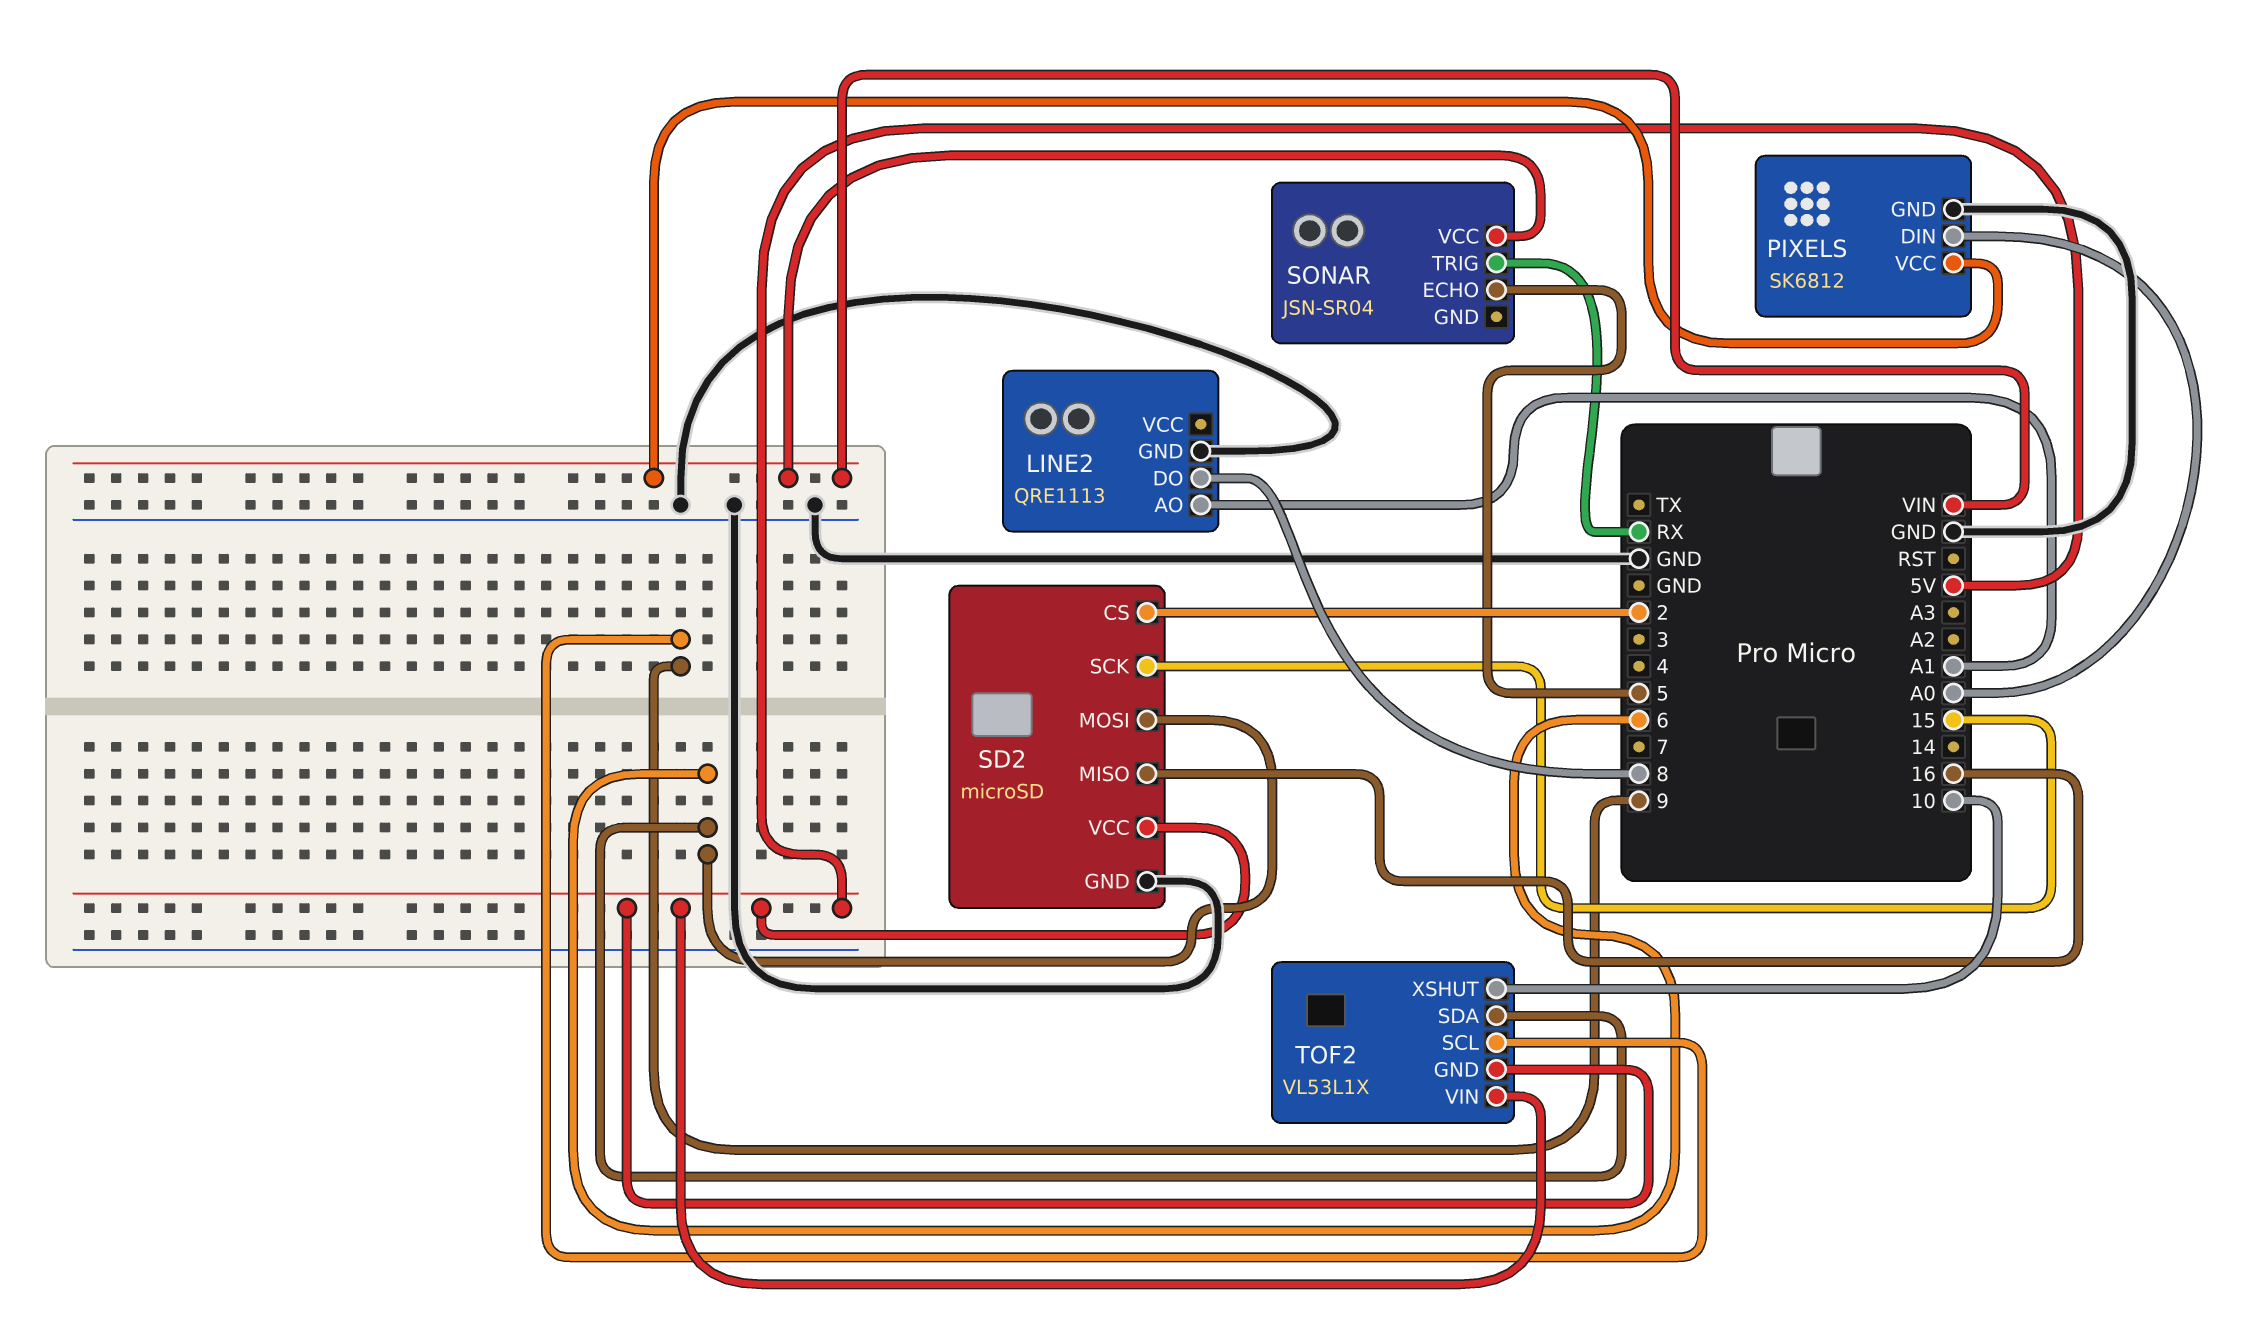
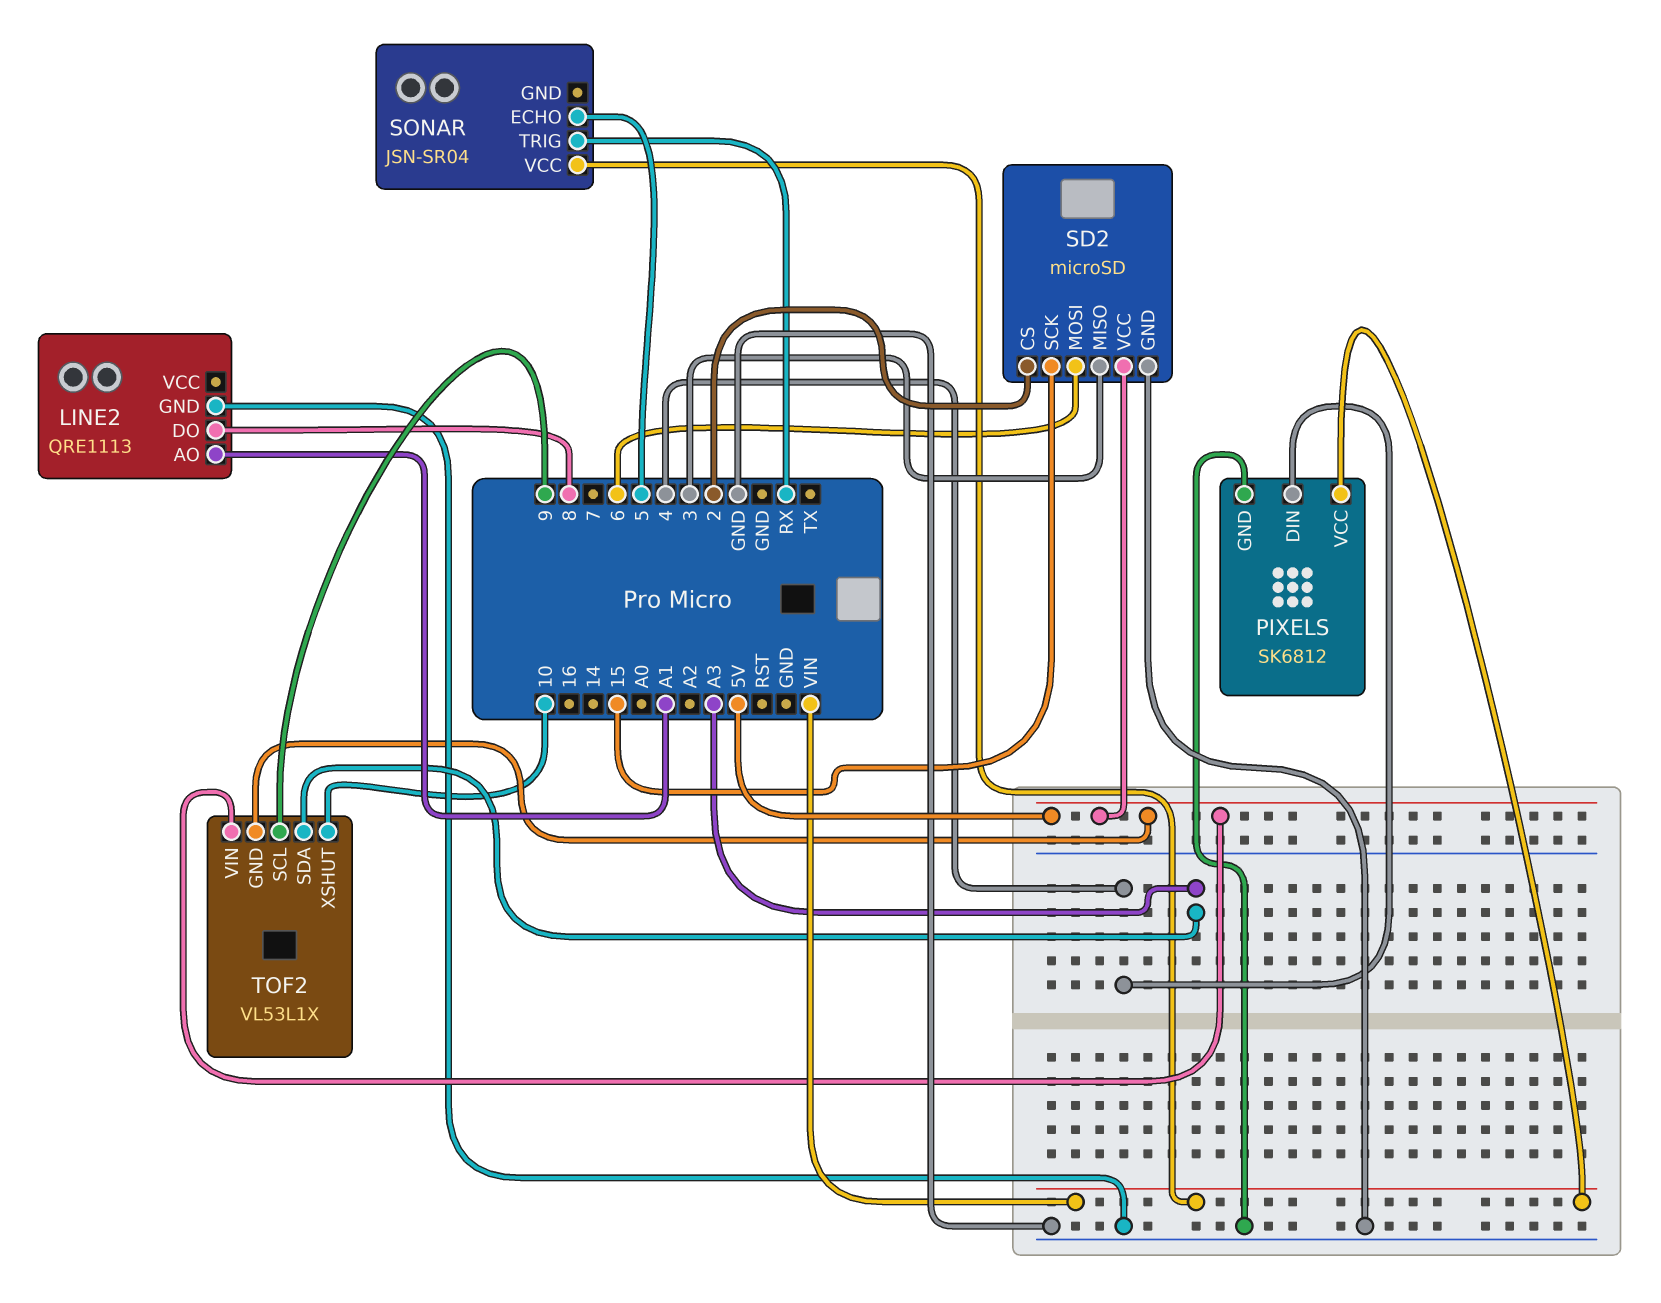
PIXELS pin DIN: A0 -> 4
SD2 pin MISO: 16 -> 3
TOF2 pin SDA: 6 -> A3

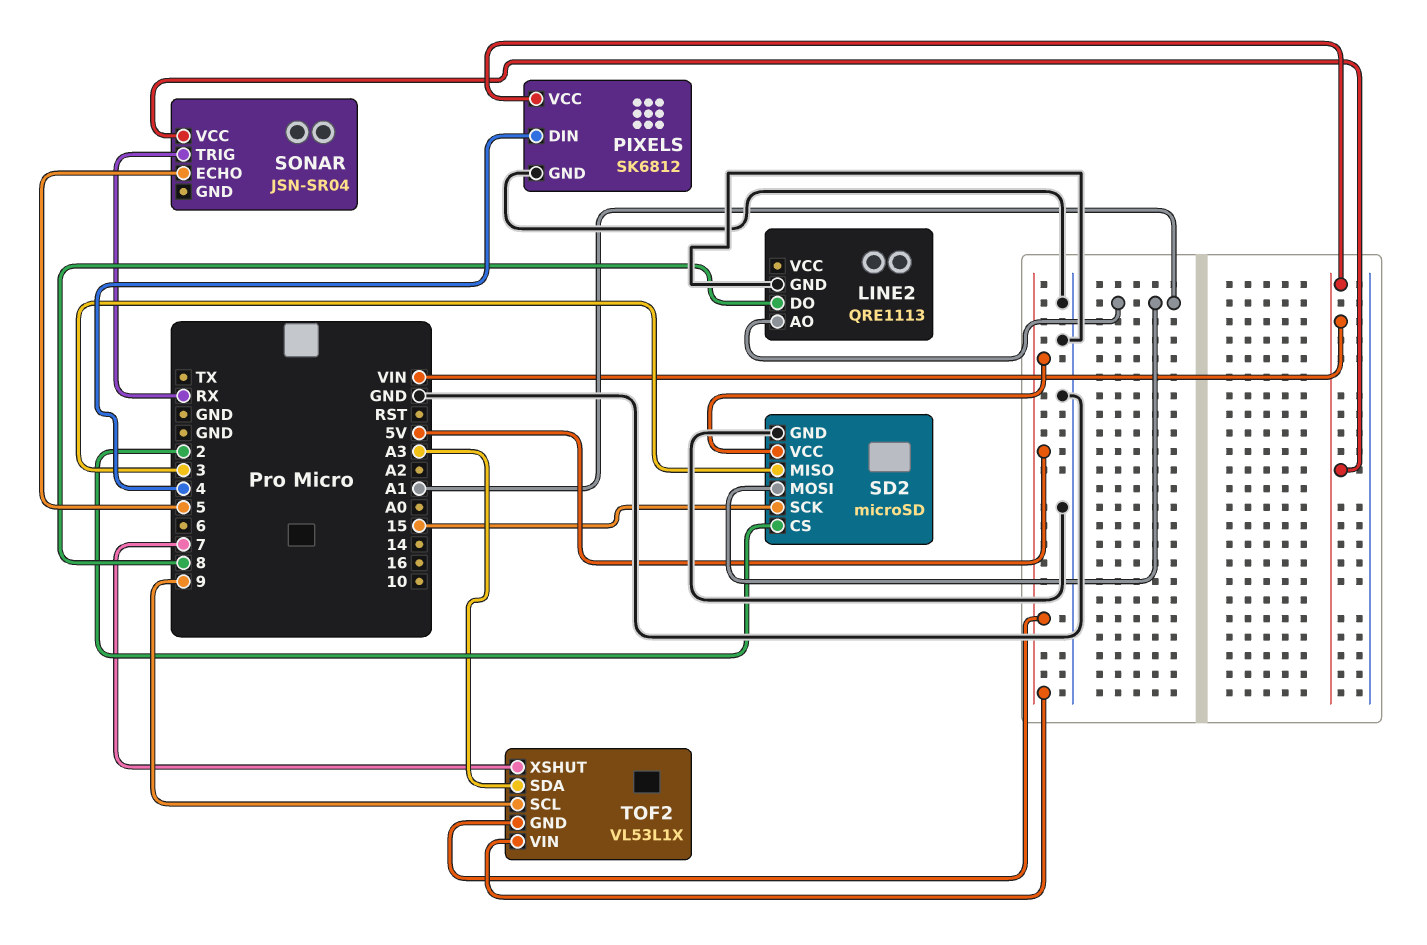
SD2 pin MOSI: 6 -> A1
TOF2 pin XSHUT: 10 -> 7

